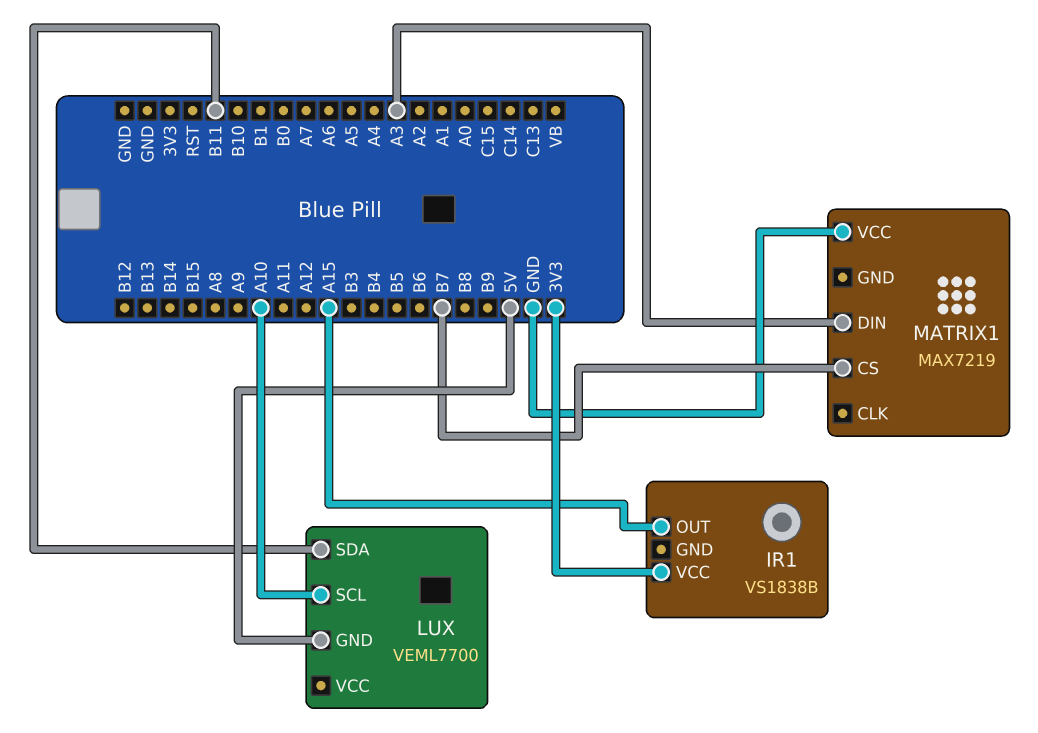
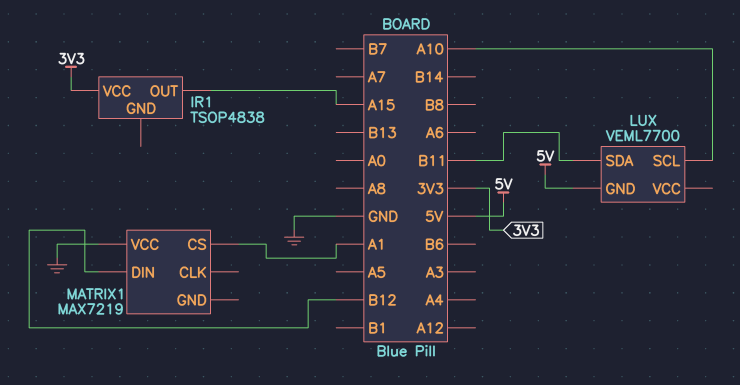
IR1: VS1838B -> TSOP4838
MATRIX1 pin CS: B7 -> A1
MATRIX1 pin DIN: A3 -> B12

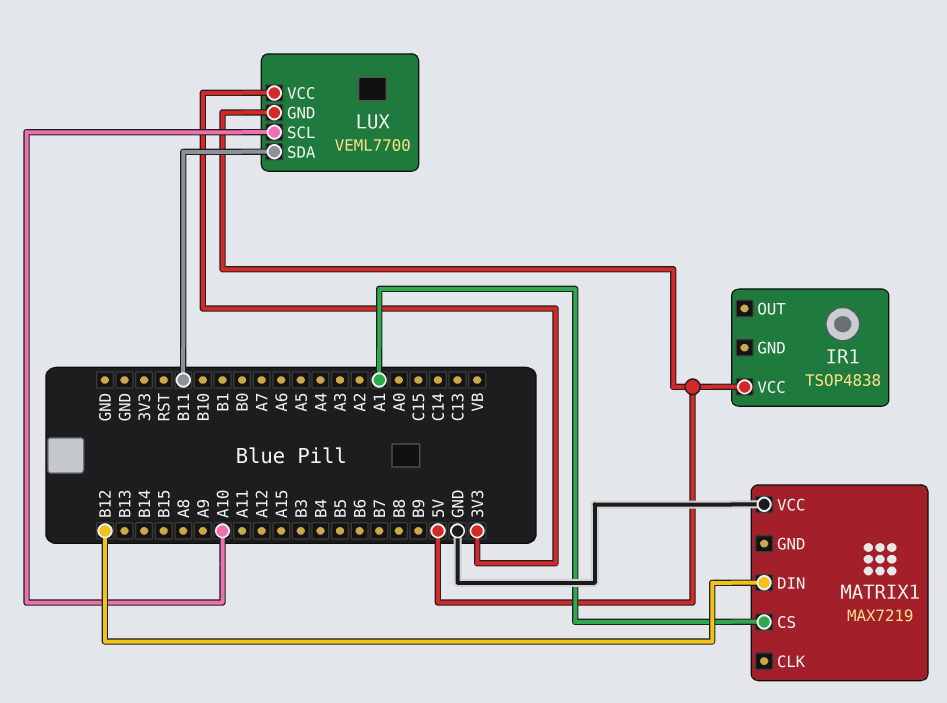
IR1 pin OUT: A15 -> none
IR1 pin VCC: 3V3 -> 5V
LUX pin VCC: none -> 3V3

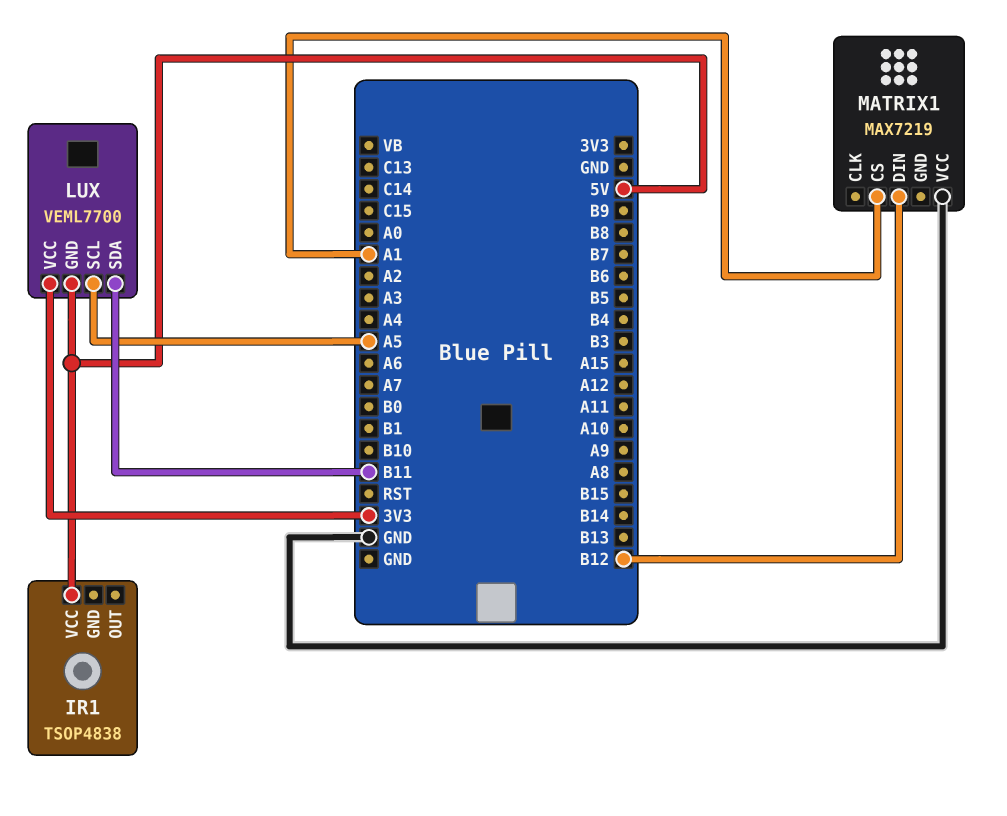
LUX pin SCL: A10 -> A5

